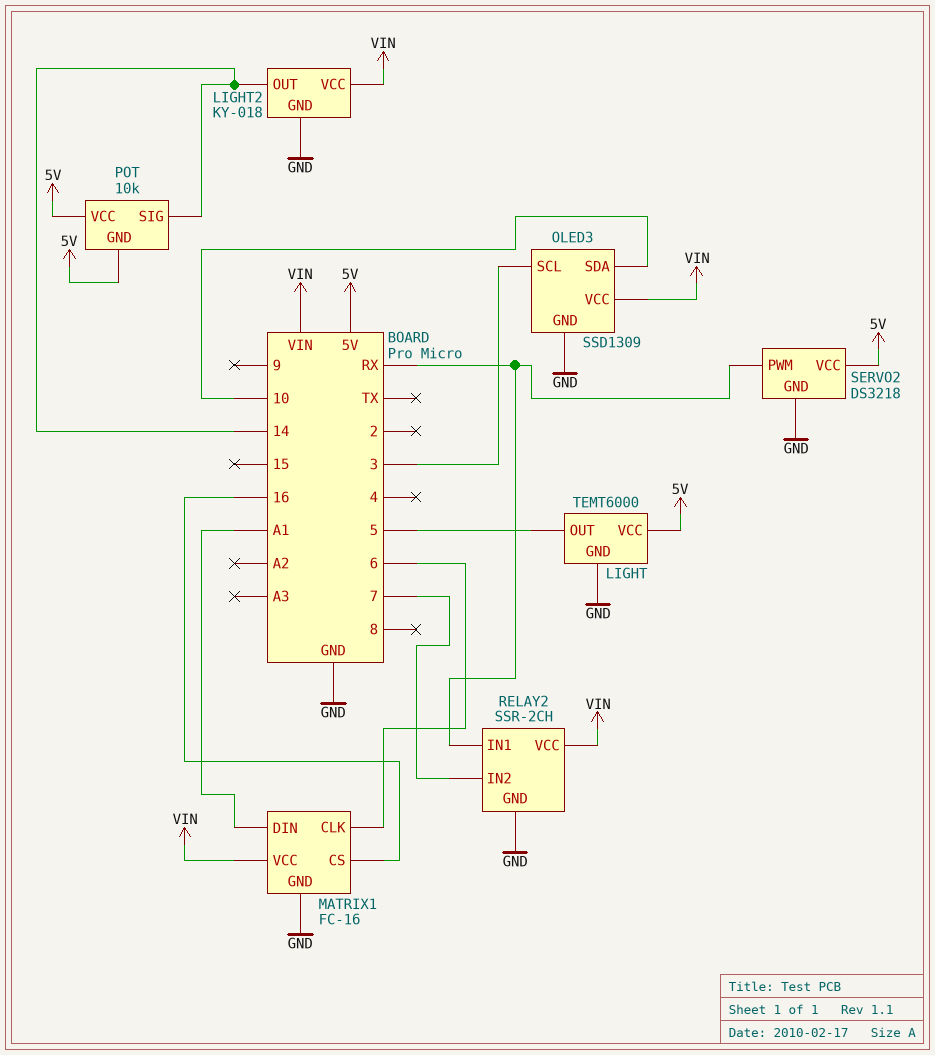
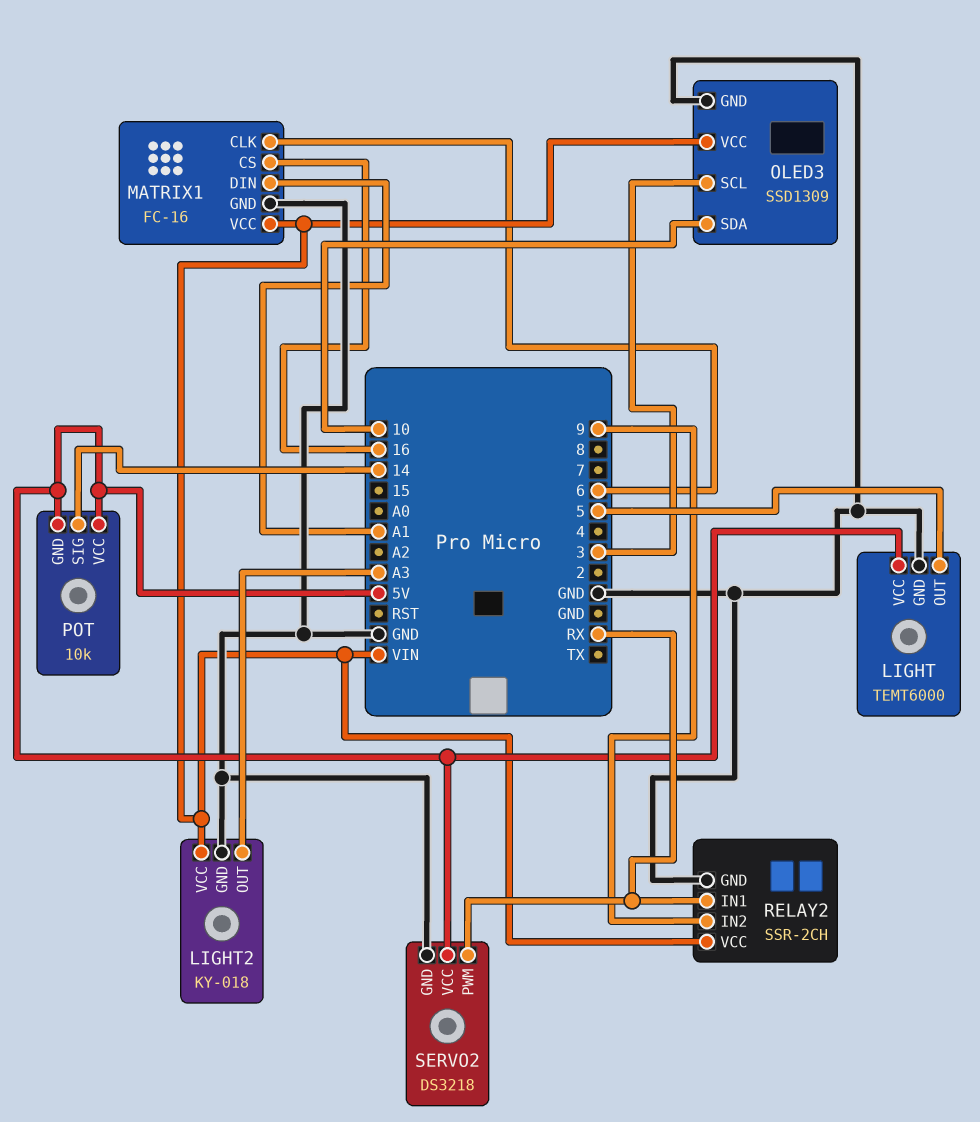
LIGHT2 pin OUT: 14 -> A3
RELAY2 pin IN2: 7 -> 9

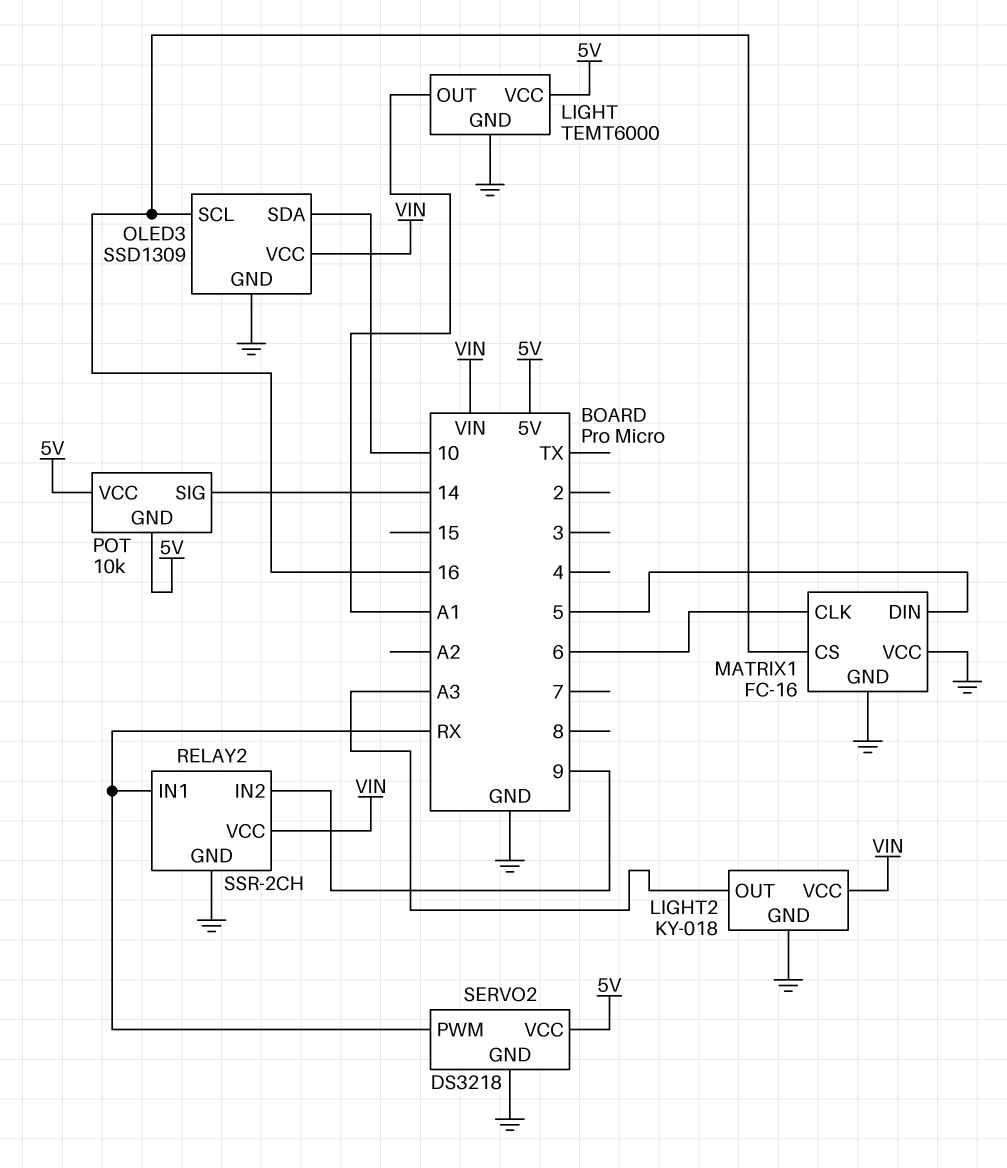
LIGHT pin OUT: 5 -> A1
MATRIX1 pin DIN: A1 -> 5
MATRIX1 pin VCC: VIN -> GND
OLED3 pin SCL: 3 -> 16

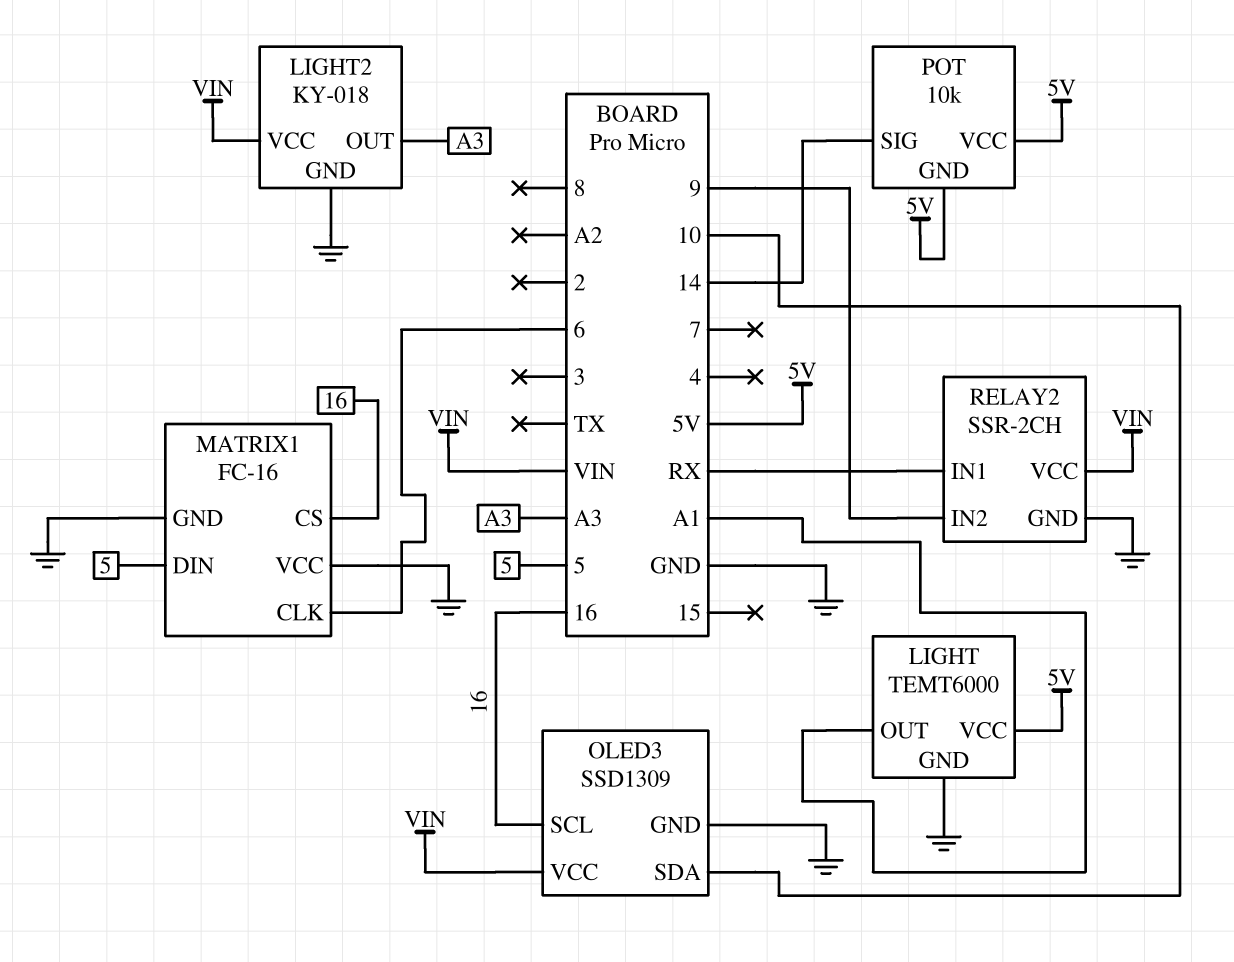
SERVO2: DS3218 -> none
SERVO2 pin GND: GND -> none
SERVO2 pin PWM: RX -> none
SERVO2 pin VCC: 5V -> none

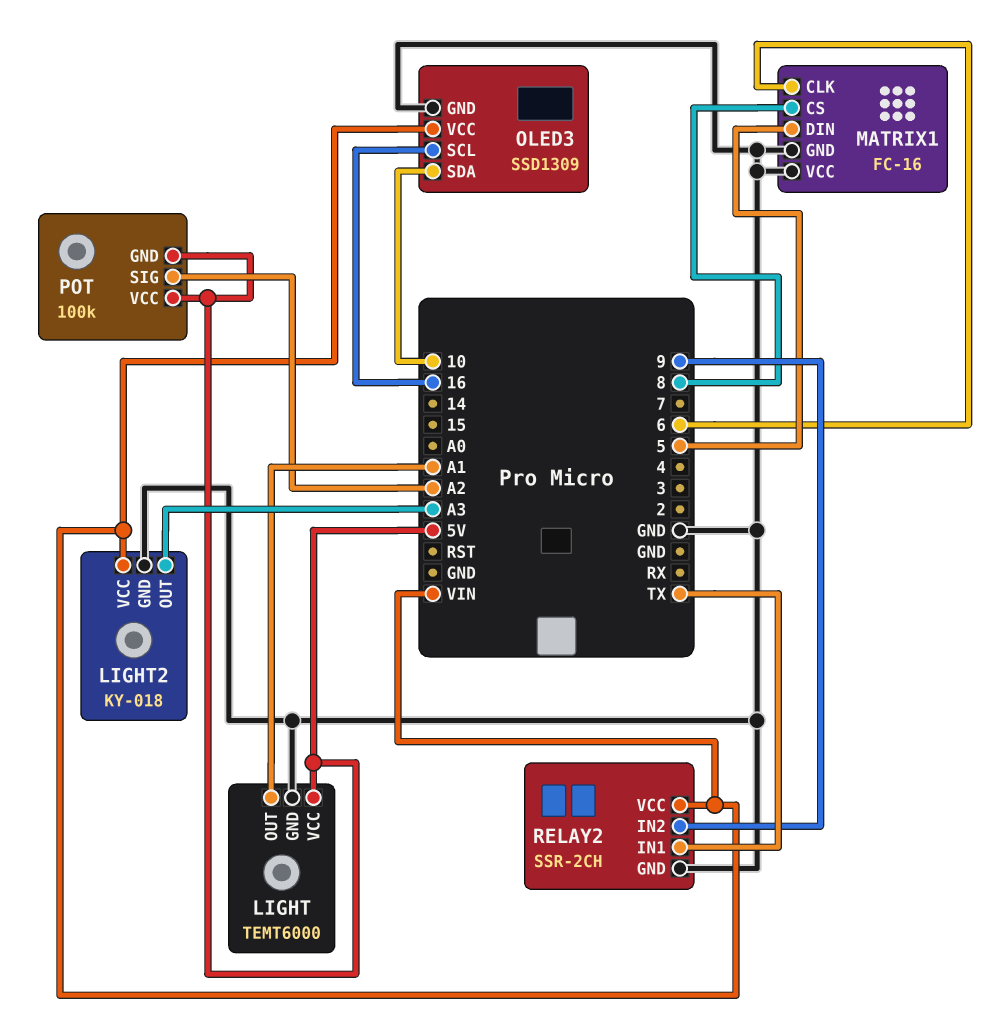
MATRIX1 pin CS: 16 -> 8
POT: 10k -> 100k
POT pin SIG: 14 -> A2
RELAY2 pin IN1: RX -> TX

